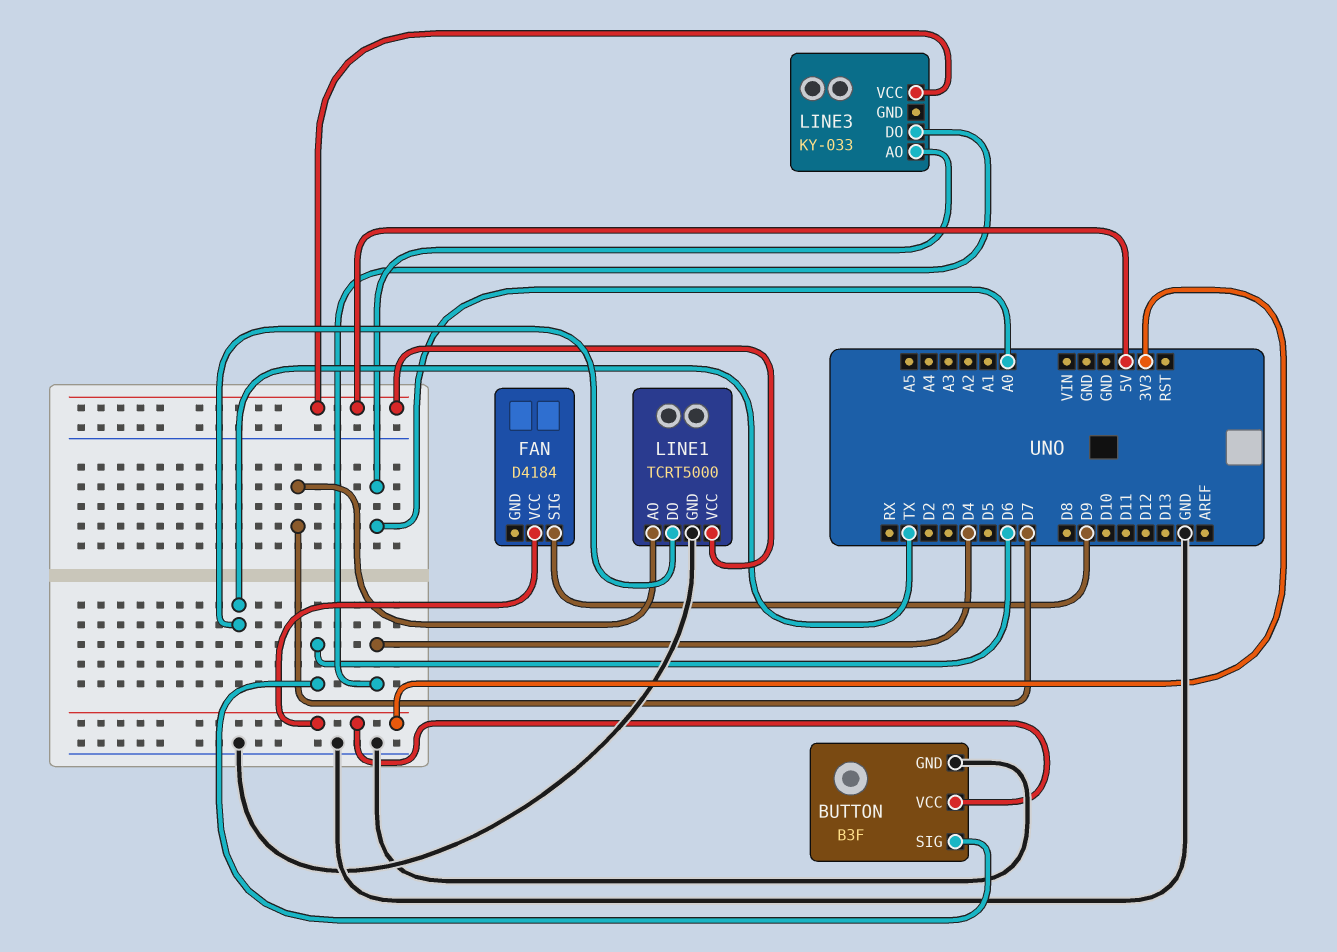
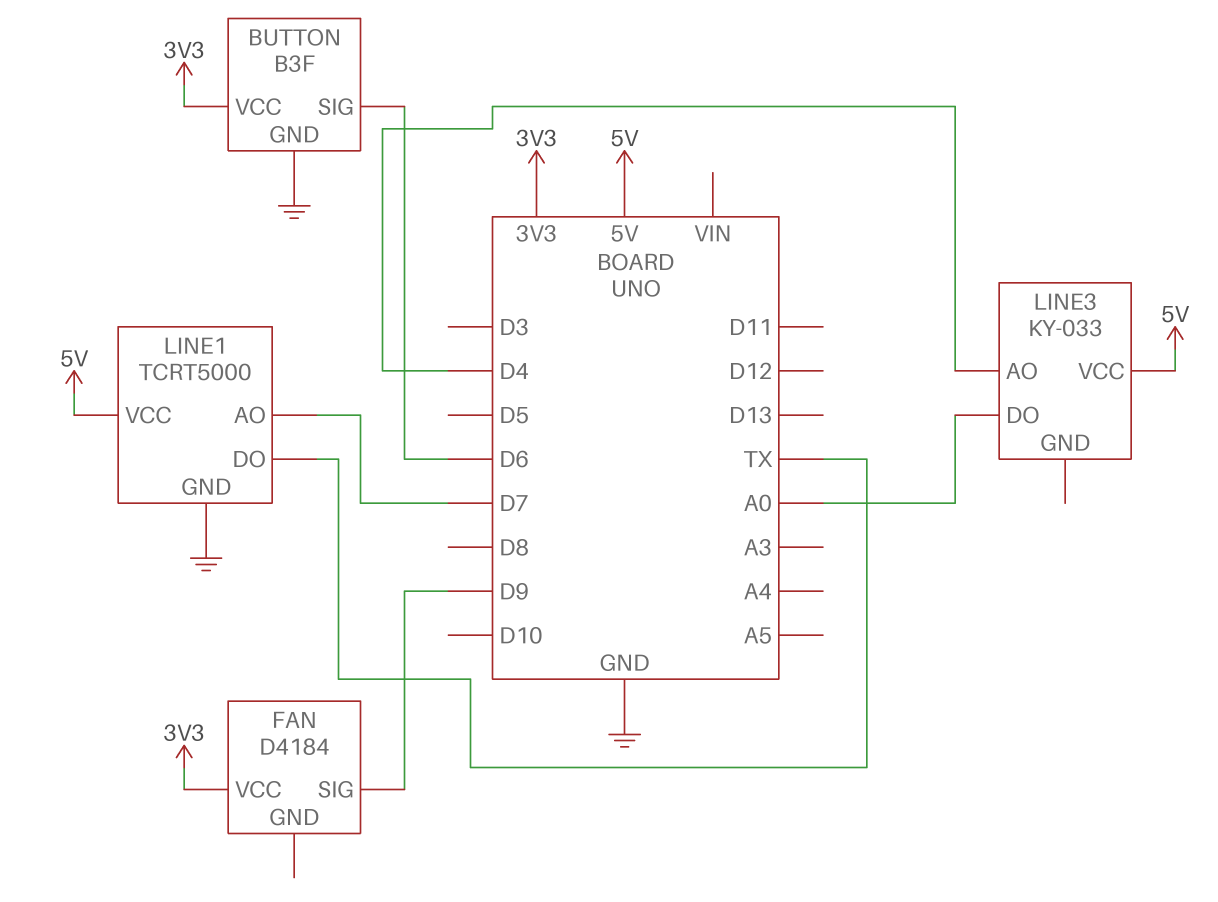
LINE3 pin AO: A0 -> D4
LINE3 pin DO: D4 -> A0

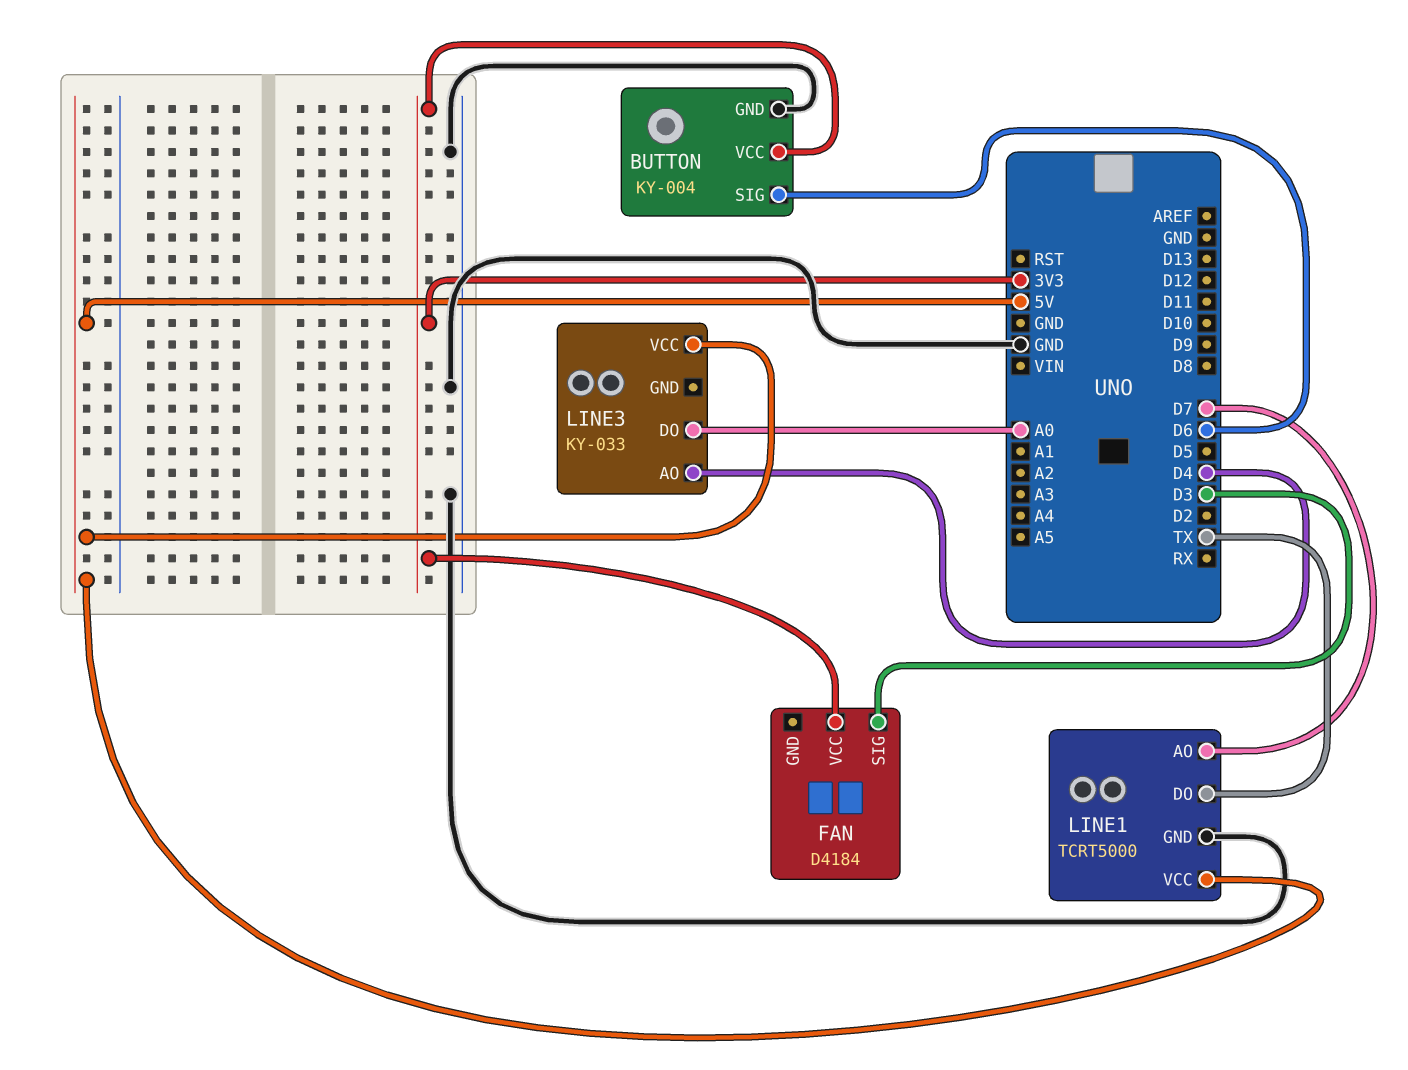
BUTTON: B3F -> KY-004
FAN pin SIG: D9 -> D3

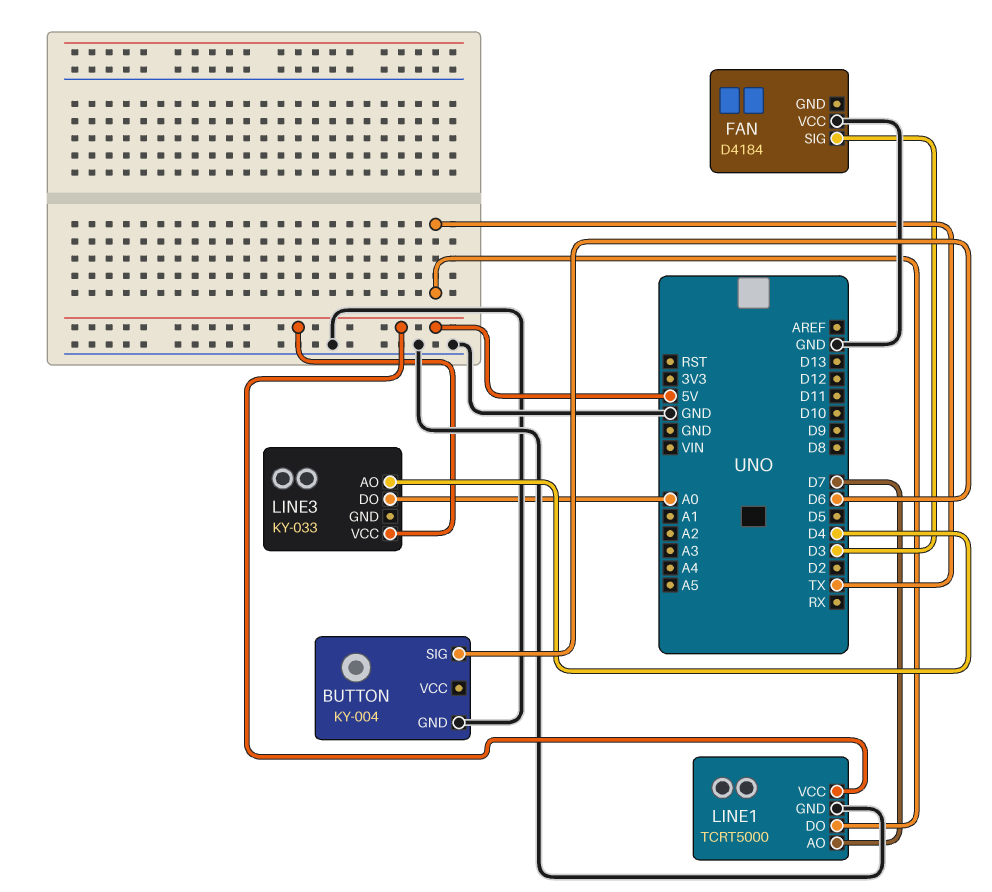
BUTTON pin VCC: 3V3 -> none
FAN pin VCC: 3V3 -> GND

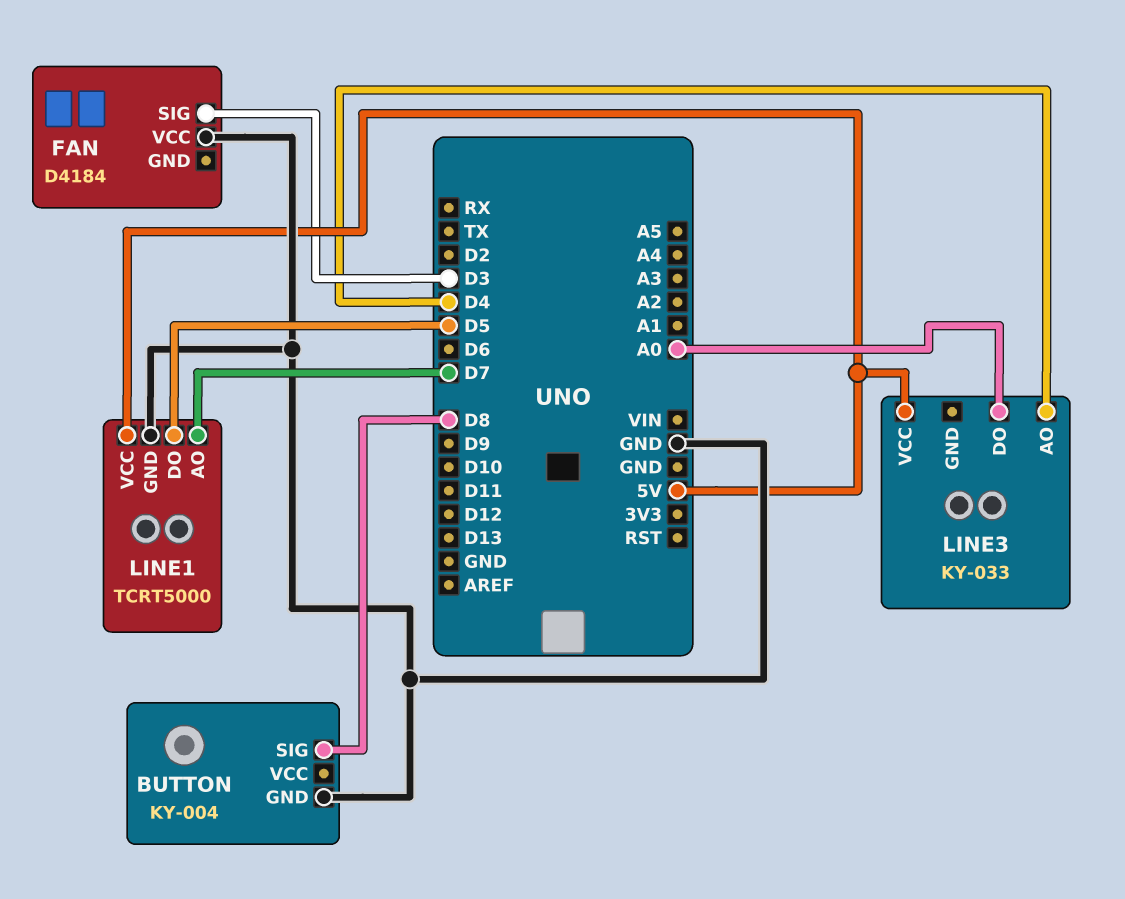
BUTTON pin SIG: D6 -> D8
LINE1 pin DO: TX -> D5

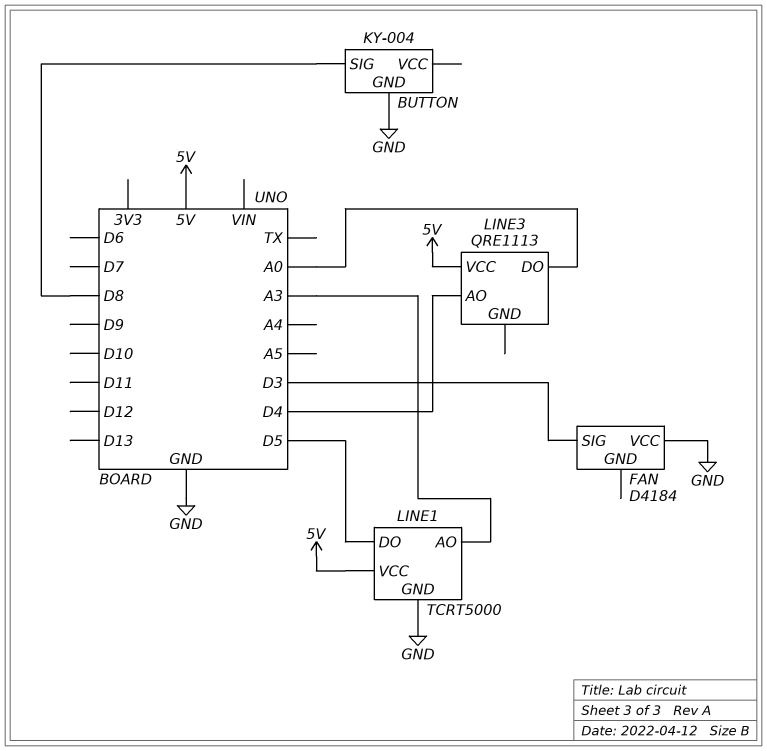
LINE1 pin AO: D7 -> A3
LINE3: KY-033 -> QRE1113

